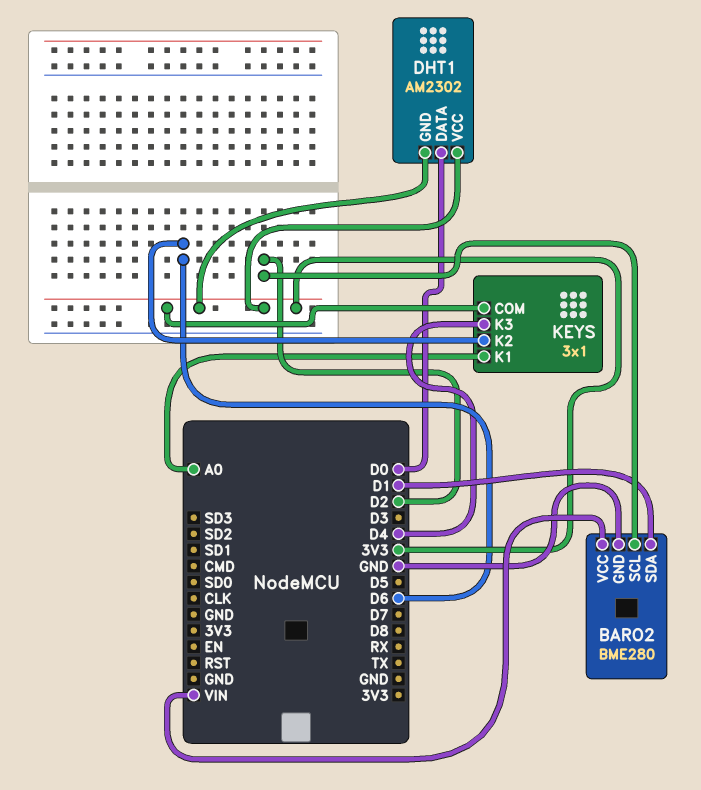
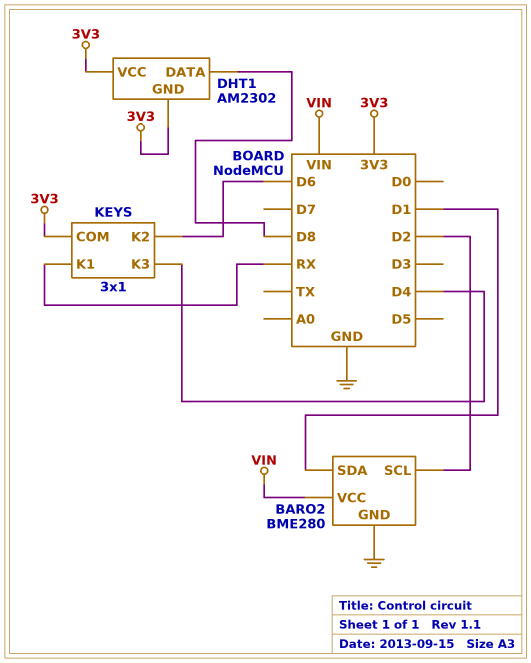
DHT1 pin DATA: D0 -> D8
KEYS pin K1: A0 -> RX

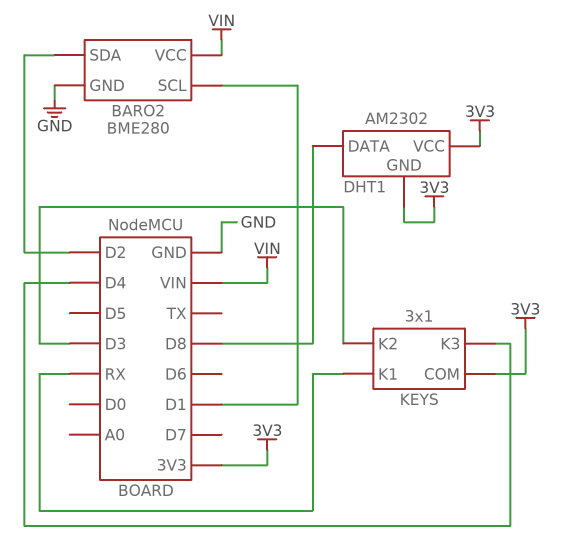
BARO2 pin SCL: D2 -> D1
BARO2 pin SDA: D1 -> D2
KEYS pin K2: D6 -> D3

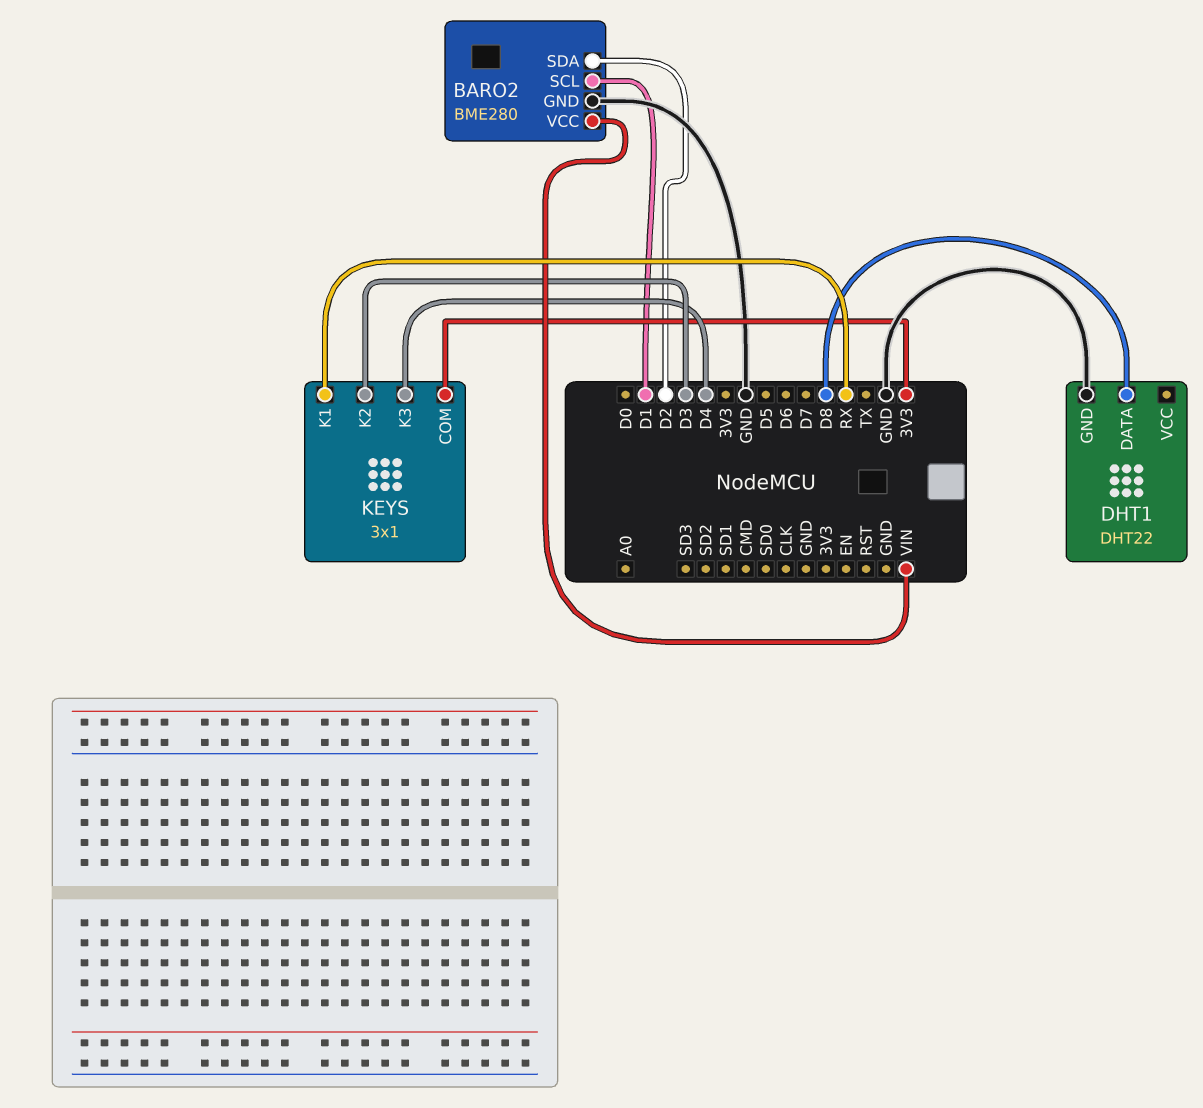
DHT1: AM2302 -> DHT22
DHT1 pin GND: 3V3 -> GND
DHT1 pin VCC: 3V3 -> none

